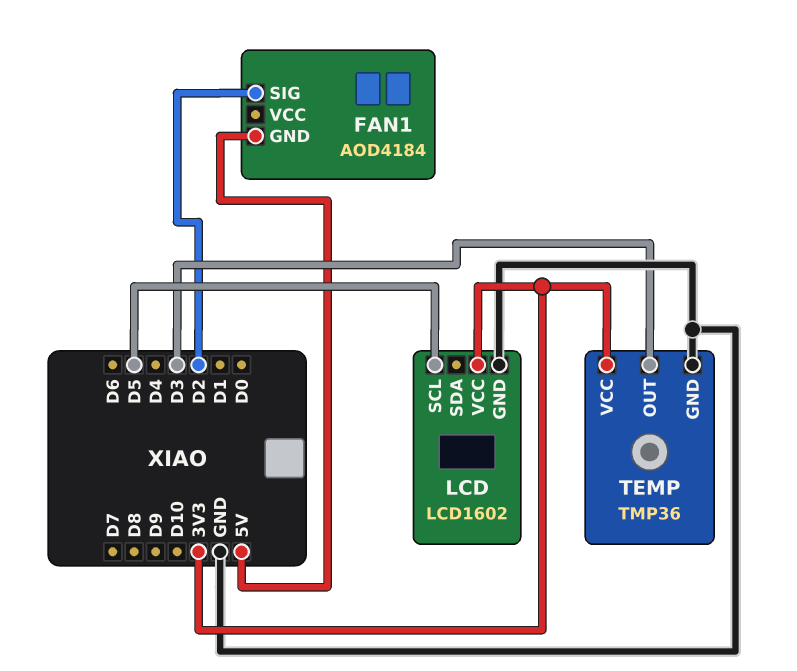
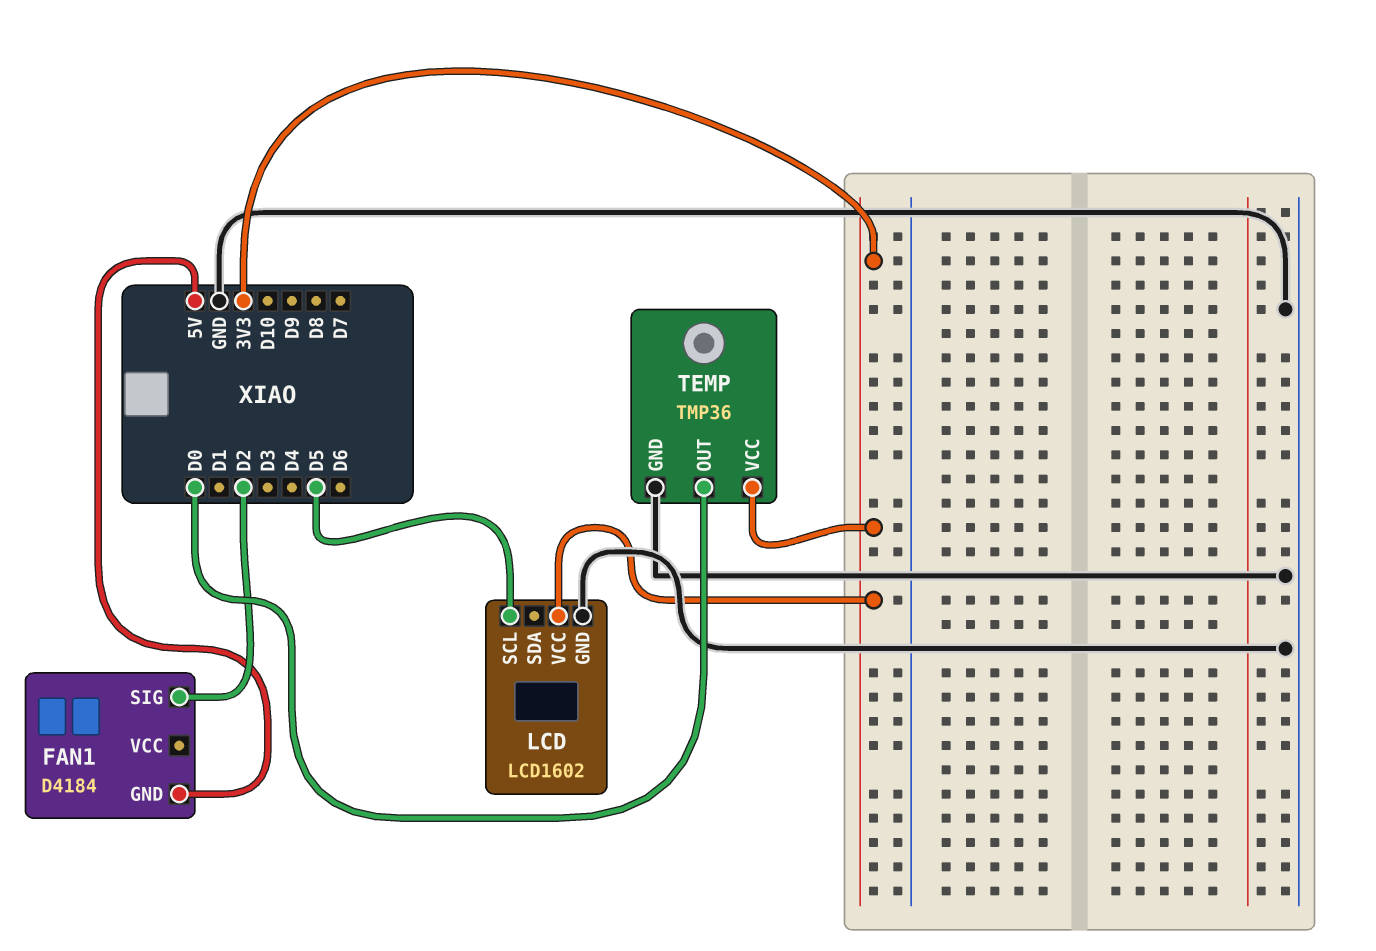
FAN1: AOD4184 -> D4184
TEMP pin OUT: D3 -> D0

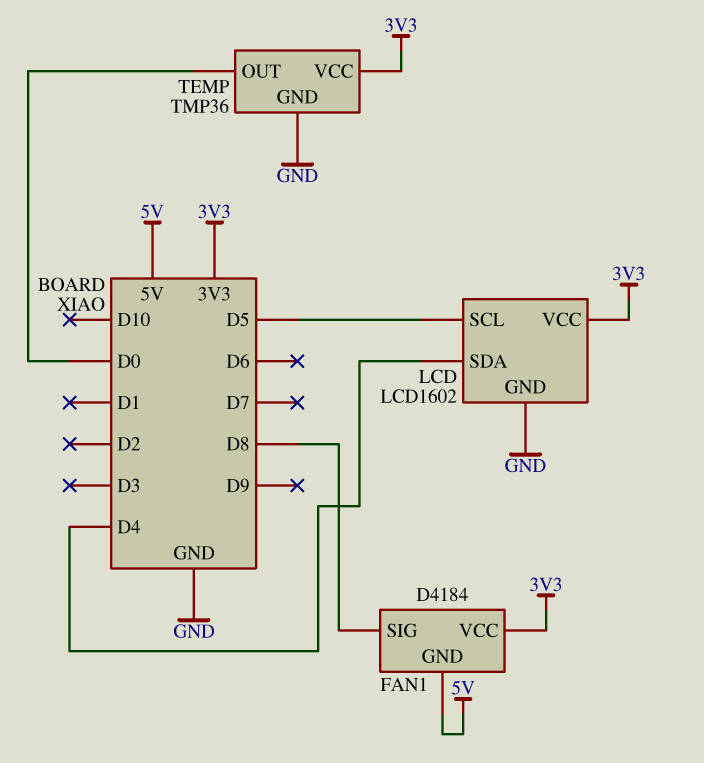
FAN1 pin SIG: D2 -> D8
FAN1 pin VCC: none -> 3V3
LCD pin SDA: none -> D4

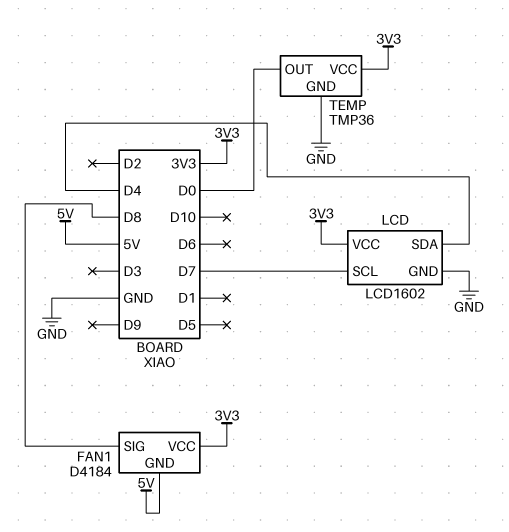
LCD pin SCL: D5 -> D7

